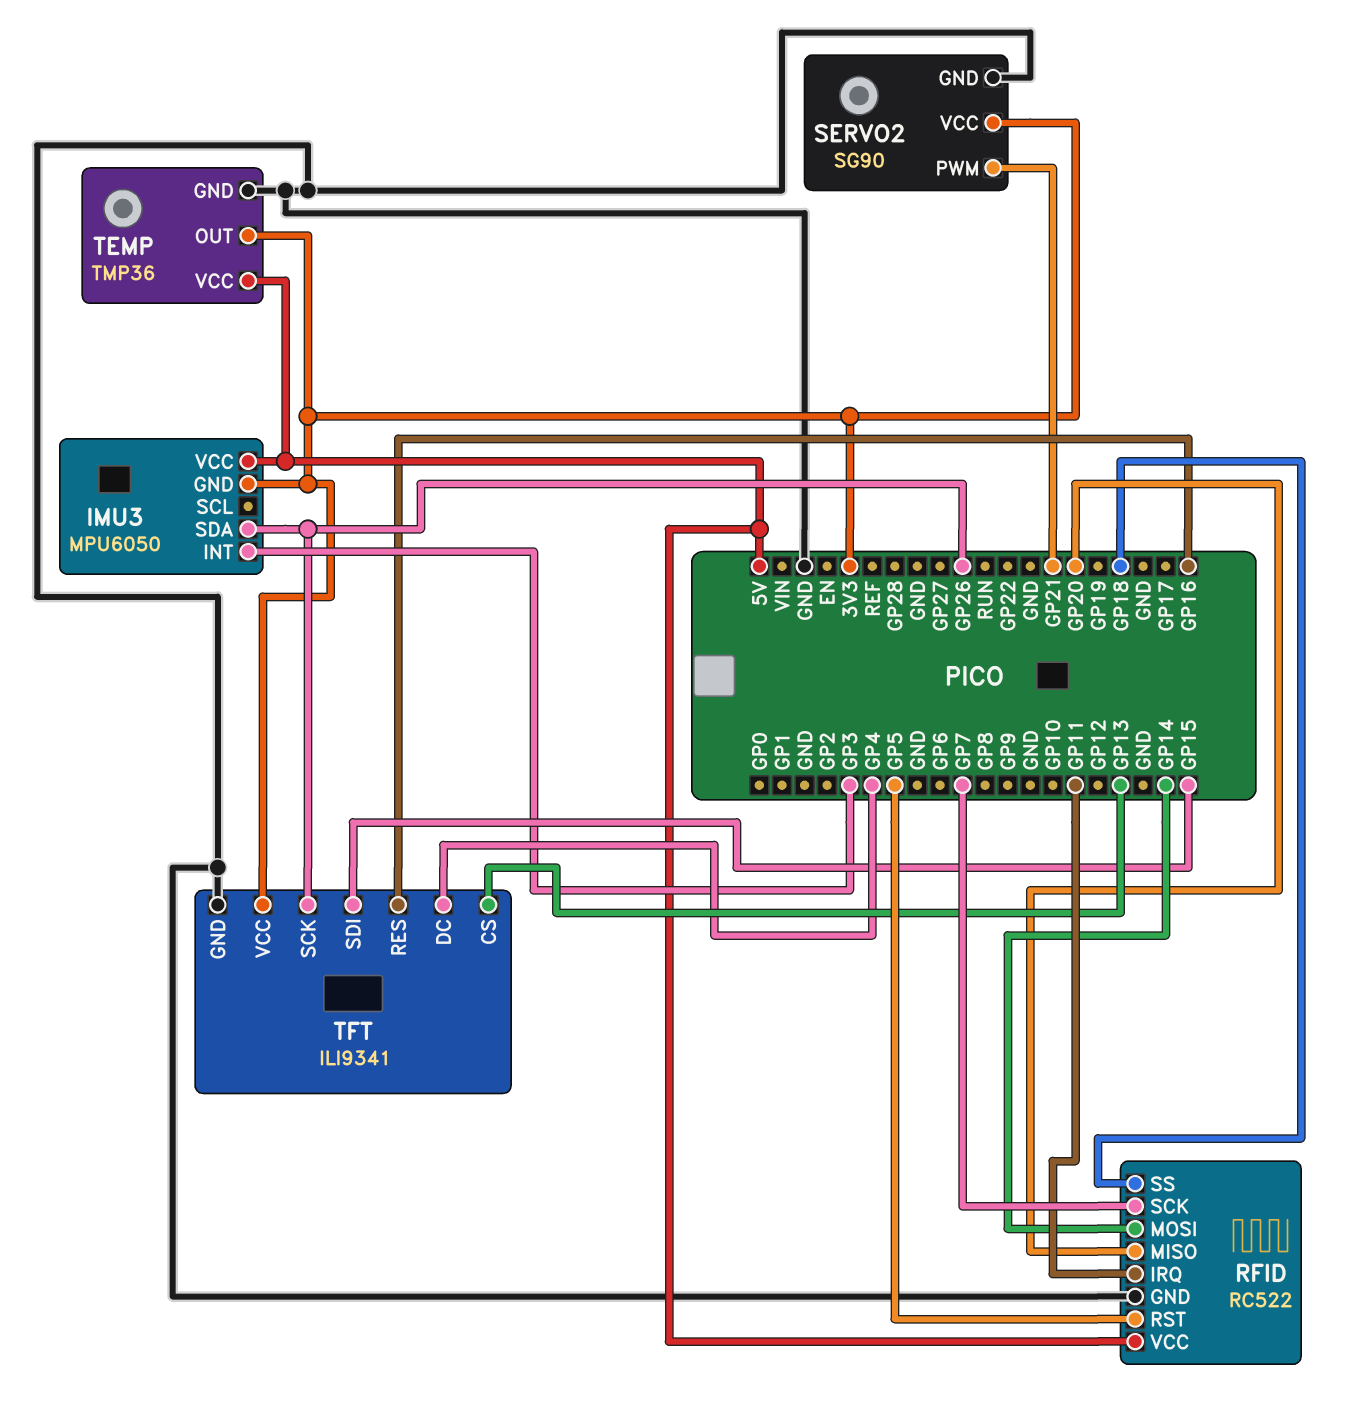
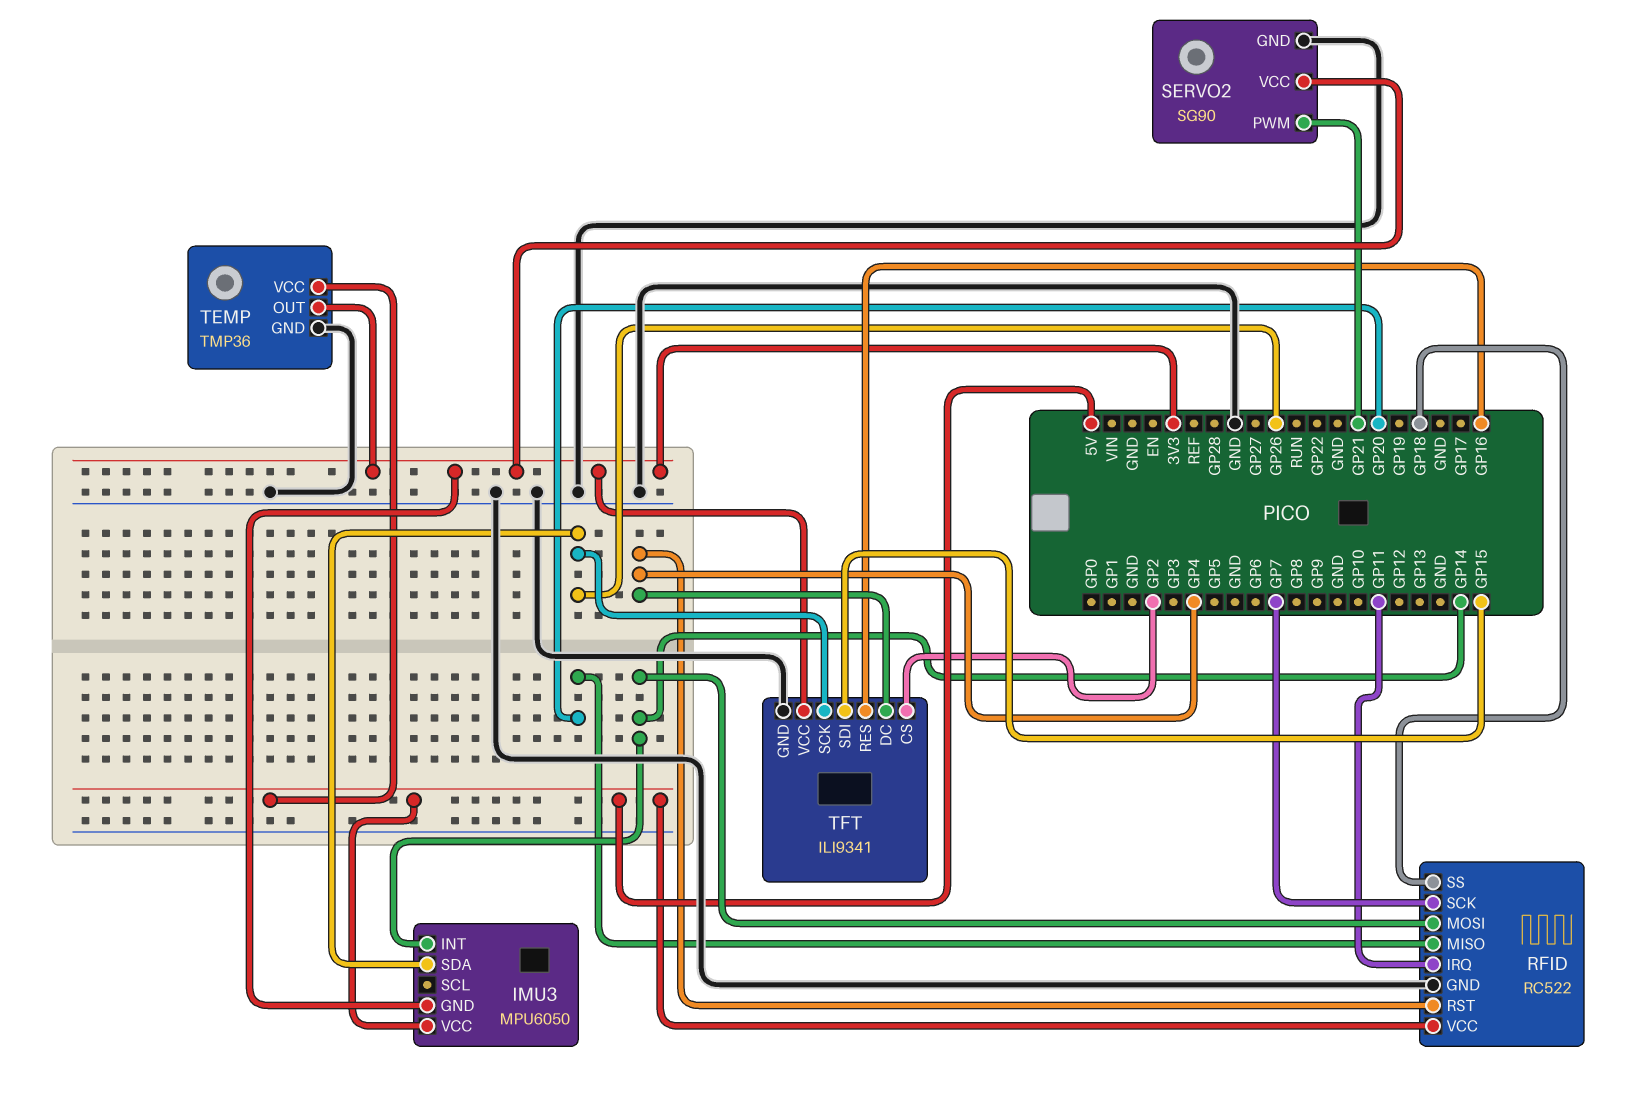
IMU3 pin INT: GP3 -> GP14
RFID pin RST: GP5 -> GP4
TFT pin CS: GP13 -> GP2

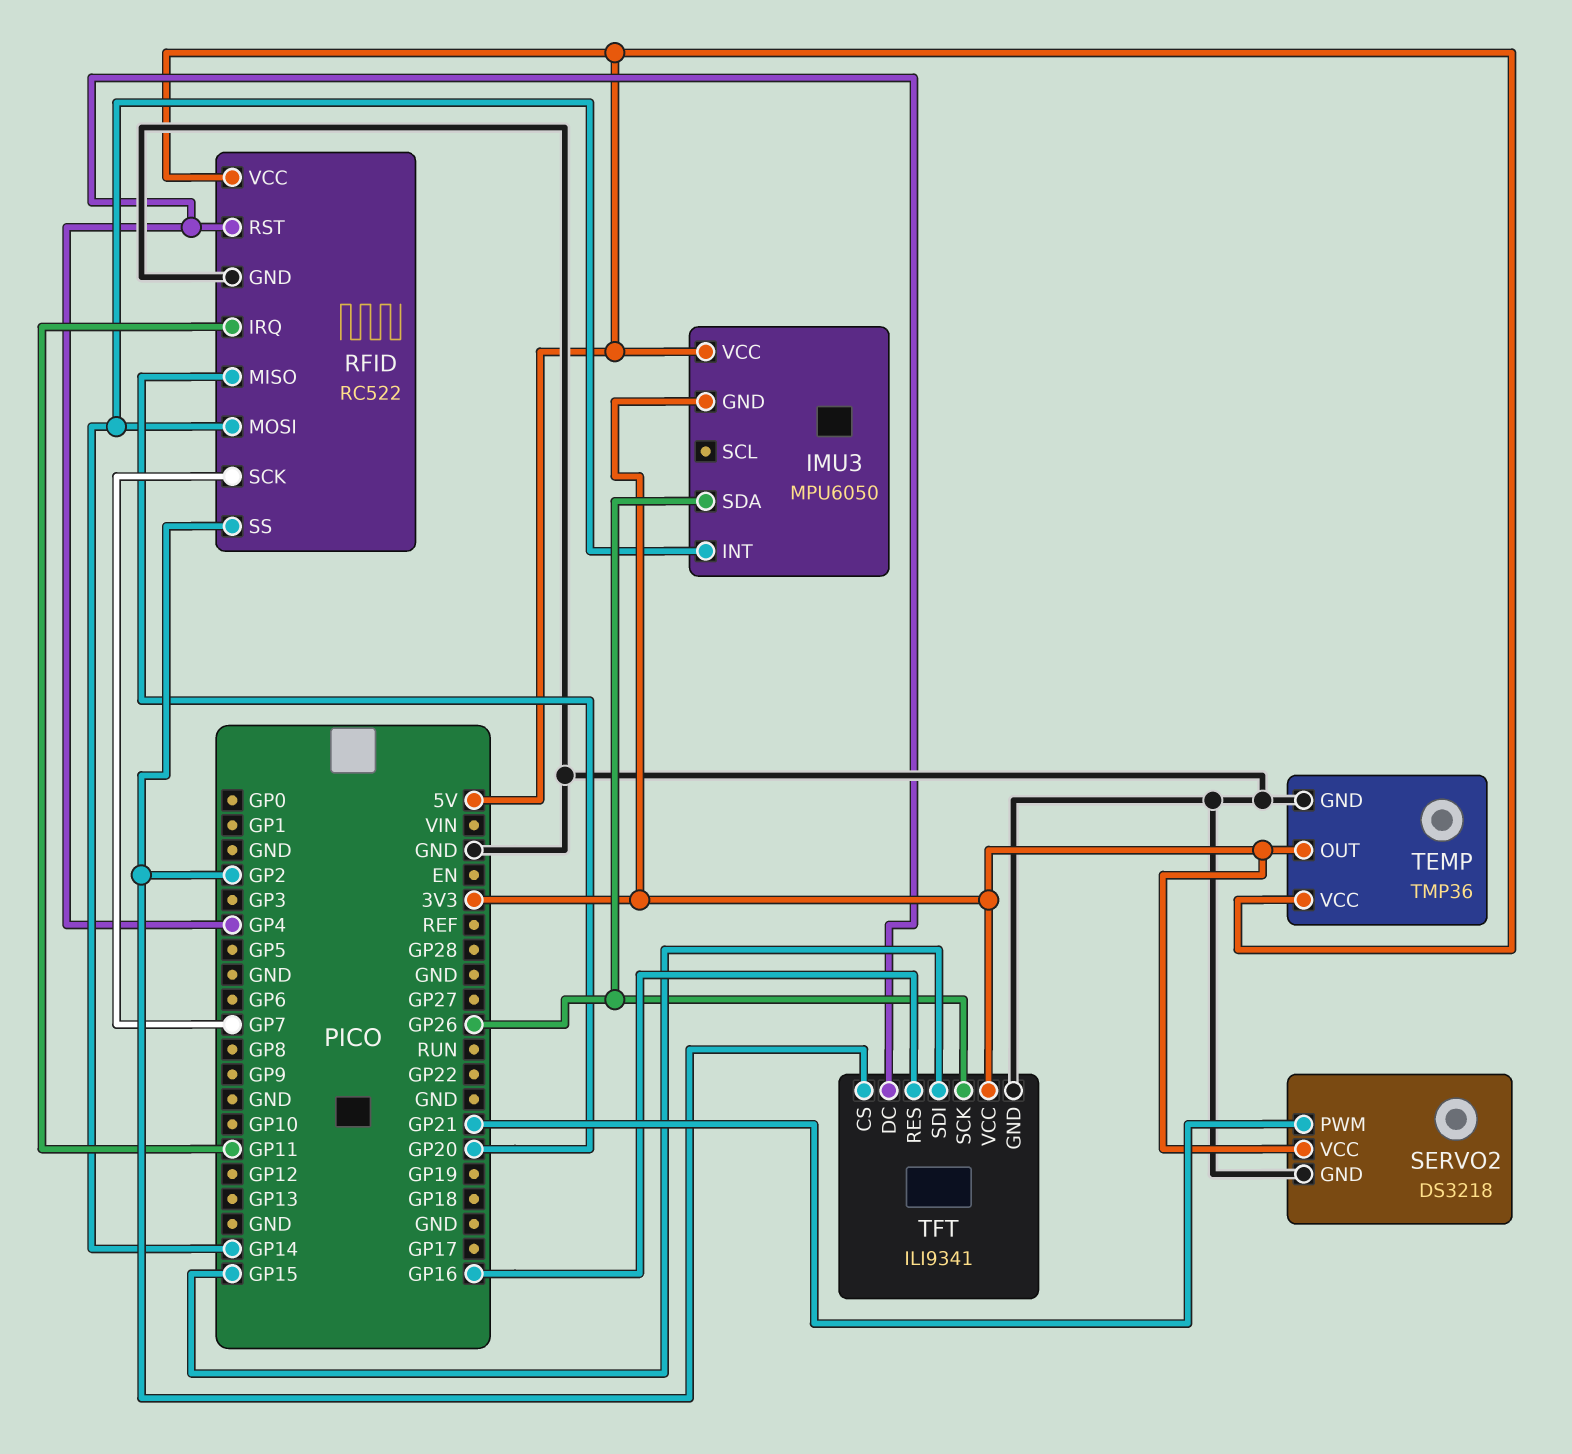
RFID pin SS: GP18 -> GP2
SERVO2: SG90 -> DS3218

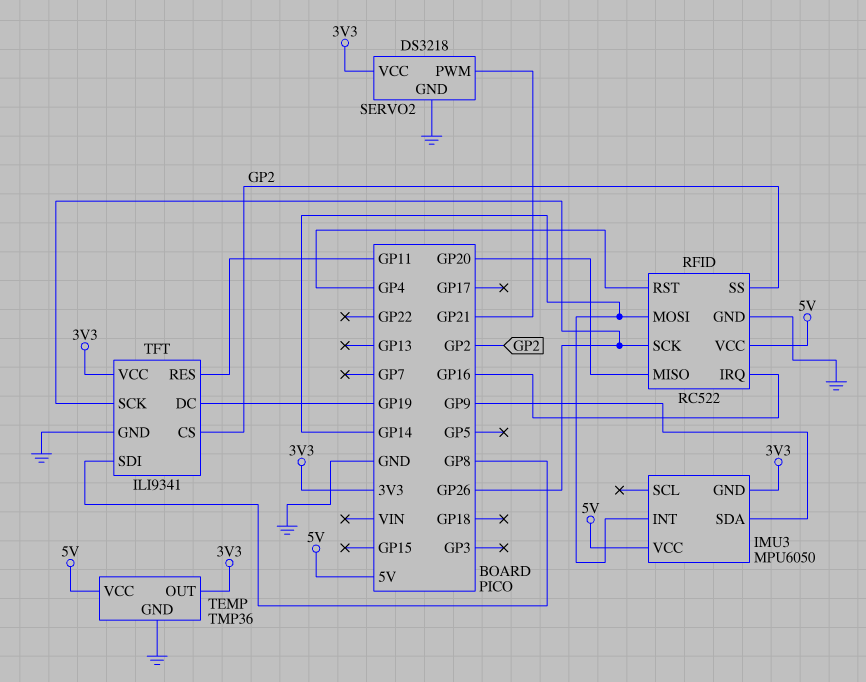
IMU3 pin SDA: GP26 -> GP9
RFID pin IRQ: GP11 -> GP16
RFID pin SCK: GP7 -> GP26
TFT pin DC: GP4 -> GP19
TFT pin RES: GP16 -> GP11
TFT pin SDI: GP15 -> GP8

